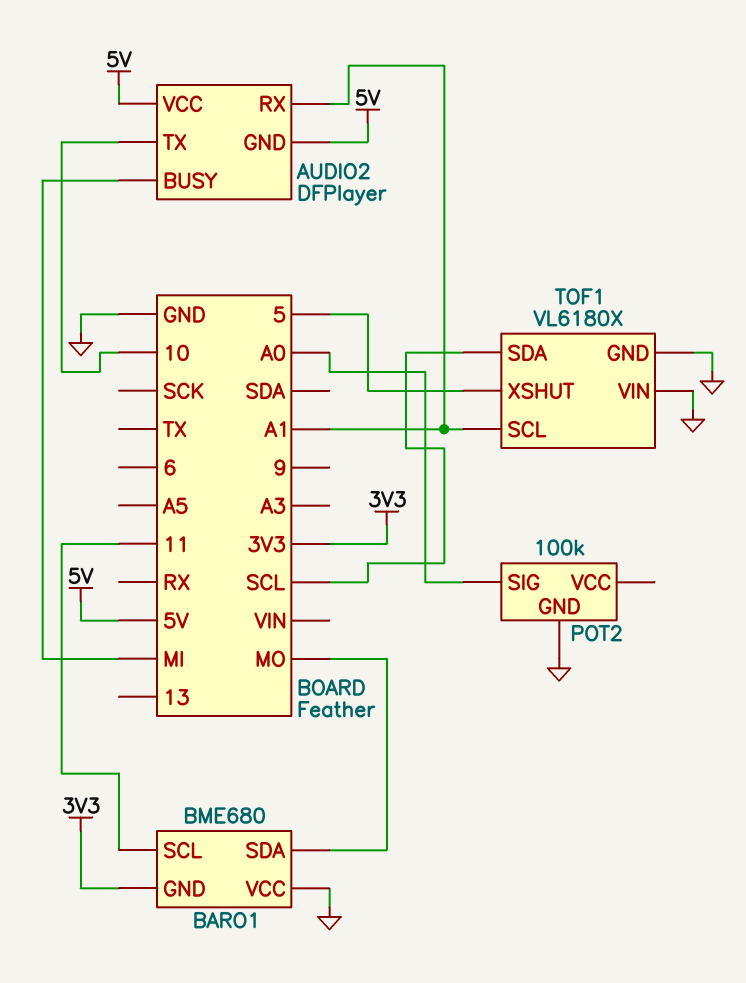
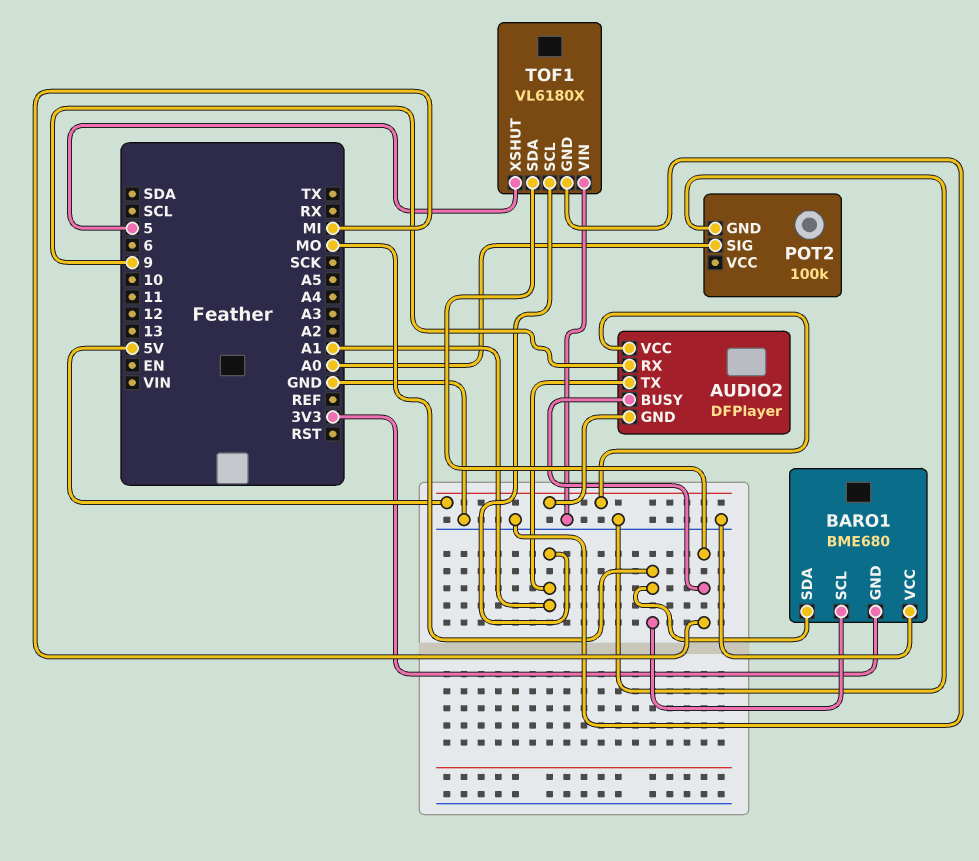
AUDIO2 pin RX: A1 -> 9
AUDIO2 pin TX: 10 -> A1
BARO1 pin SCL: 11 -> MO
TOF1 pin SDA: SCL -> MI

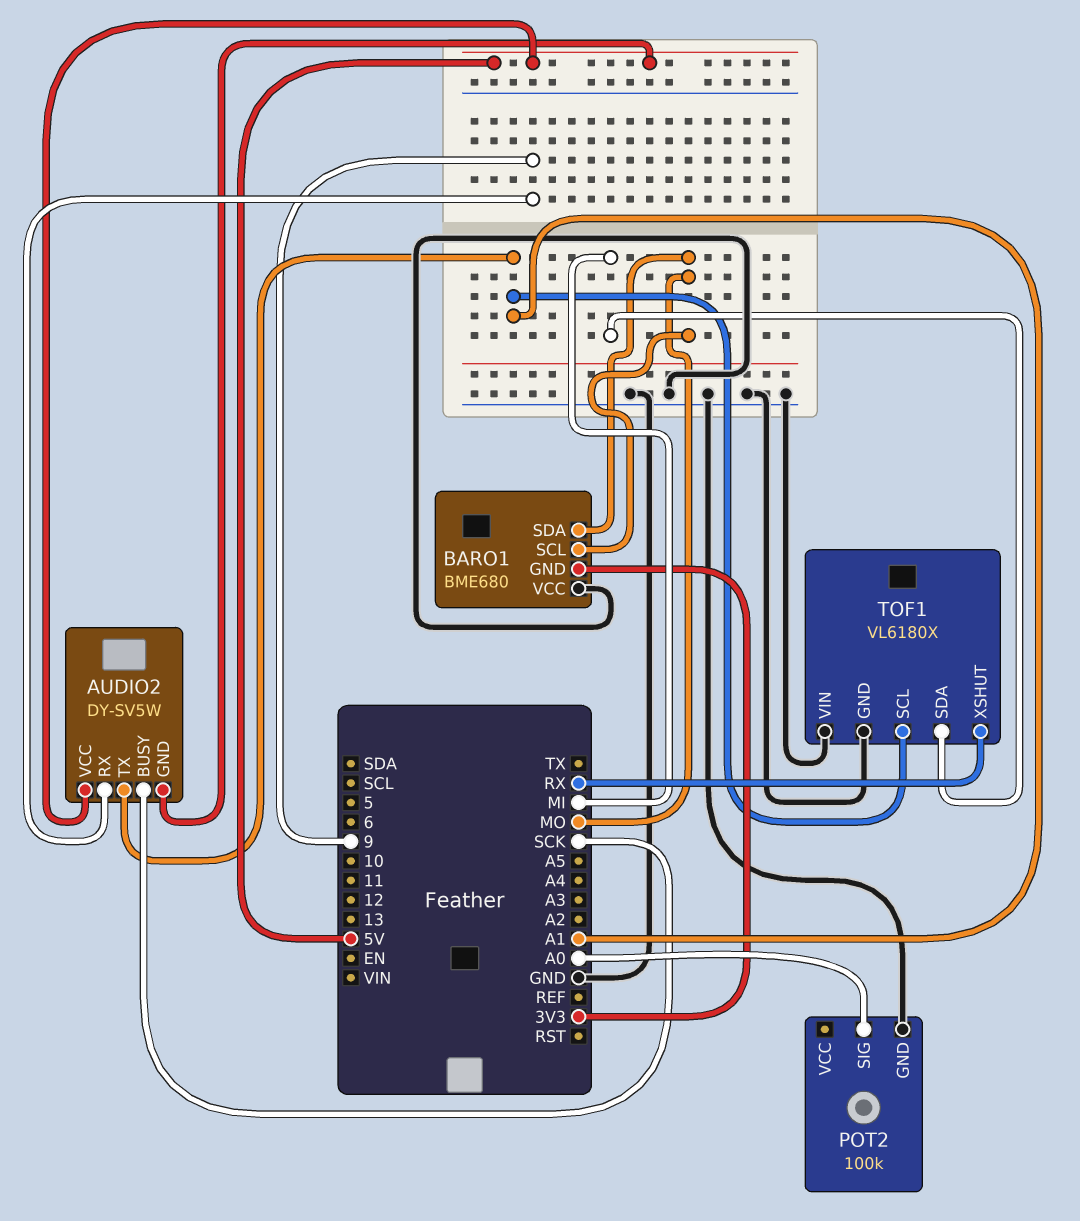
AUDIO2: DFPlayer -> DY-SV5W
AUDIO2 pin BUSY: MI -> SCK
TOF1 pin XSHUT: 5 -> RX

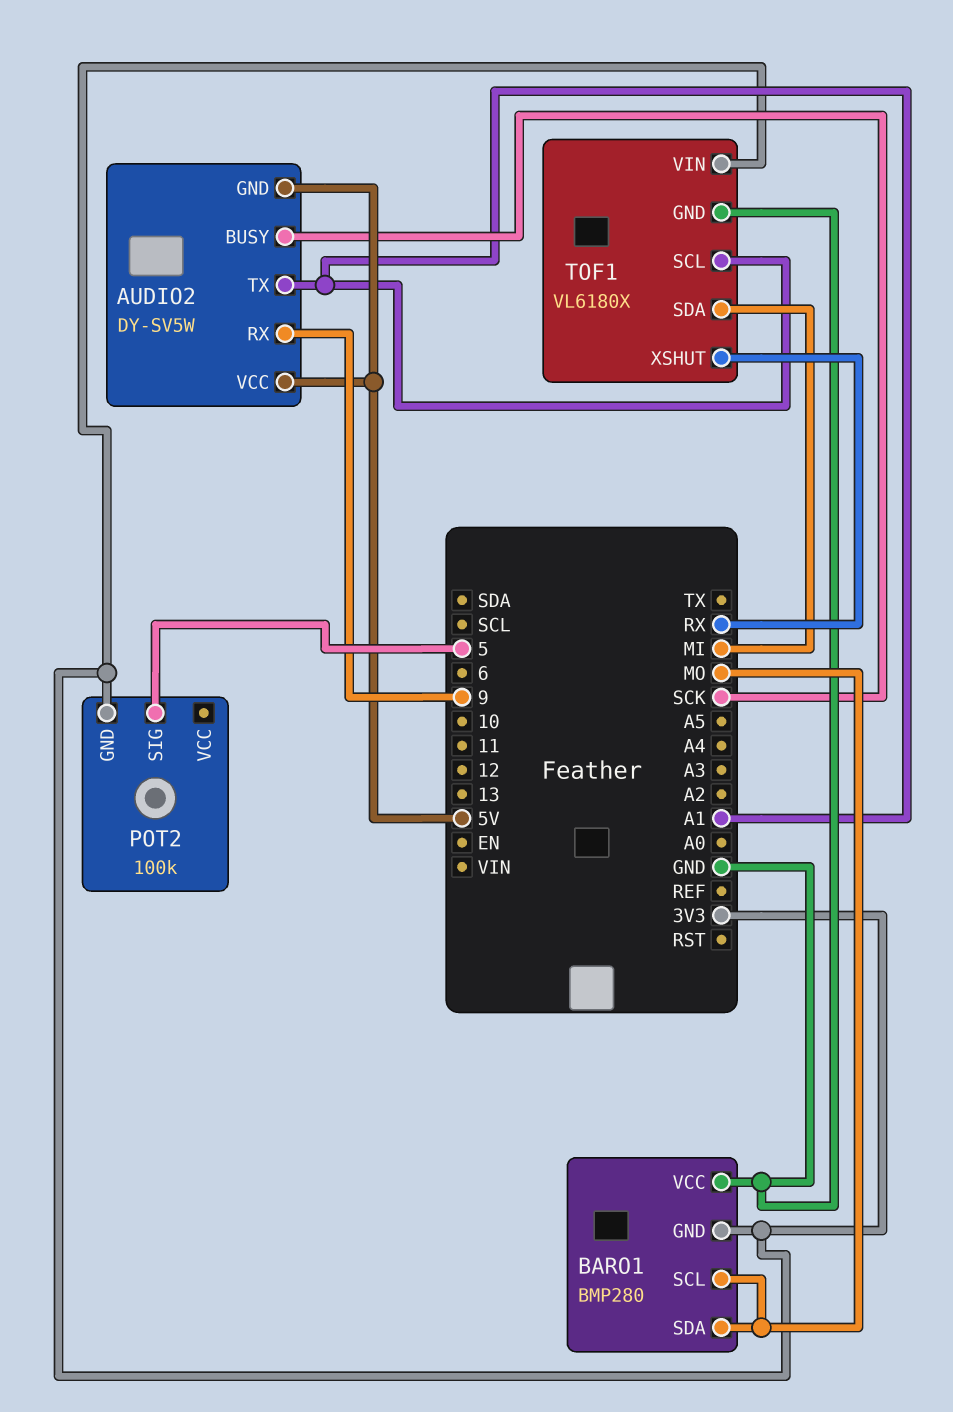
BARO1: BME680 -> BMP280
POT2 pin GND: GND -> 3V3
POT2 pin SIG: A0 -> 5
TOF1 pin VIN: GND -> 3V3

